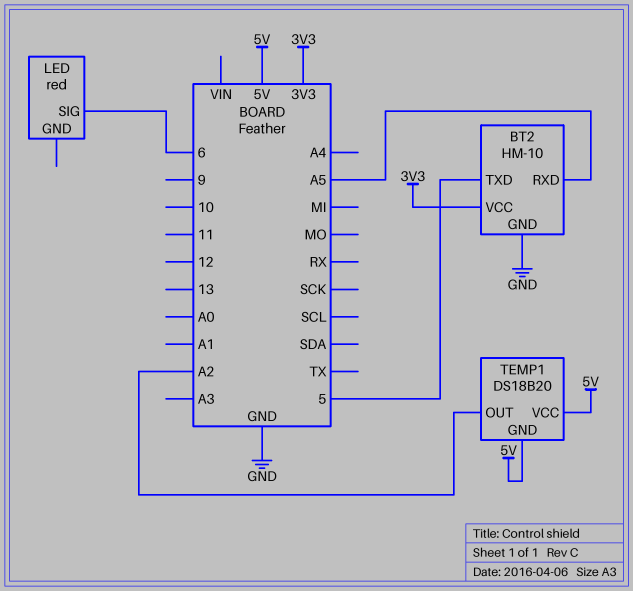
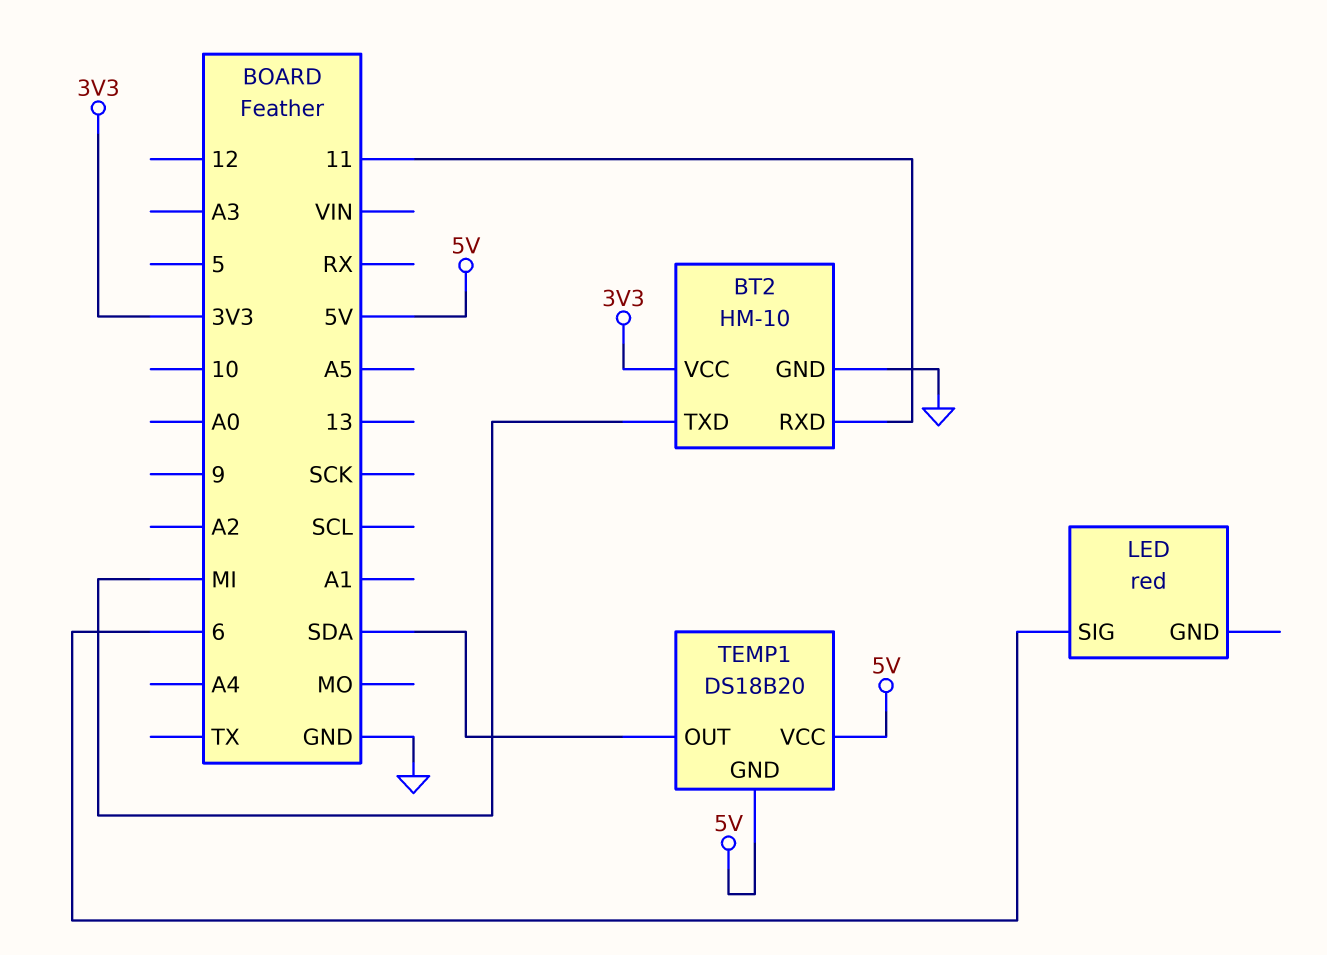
BT2 pin RXD: A5 -> 11
BT2 pin TXD: 5 -> MI
TEMP1 pin OUT: A2 -> SDA

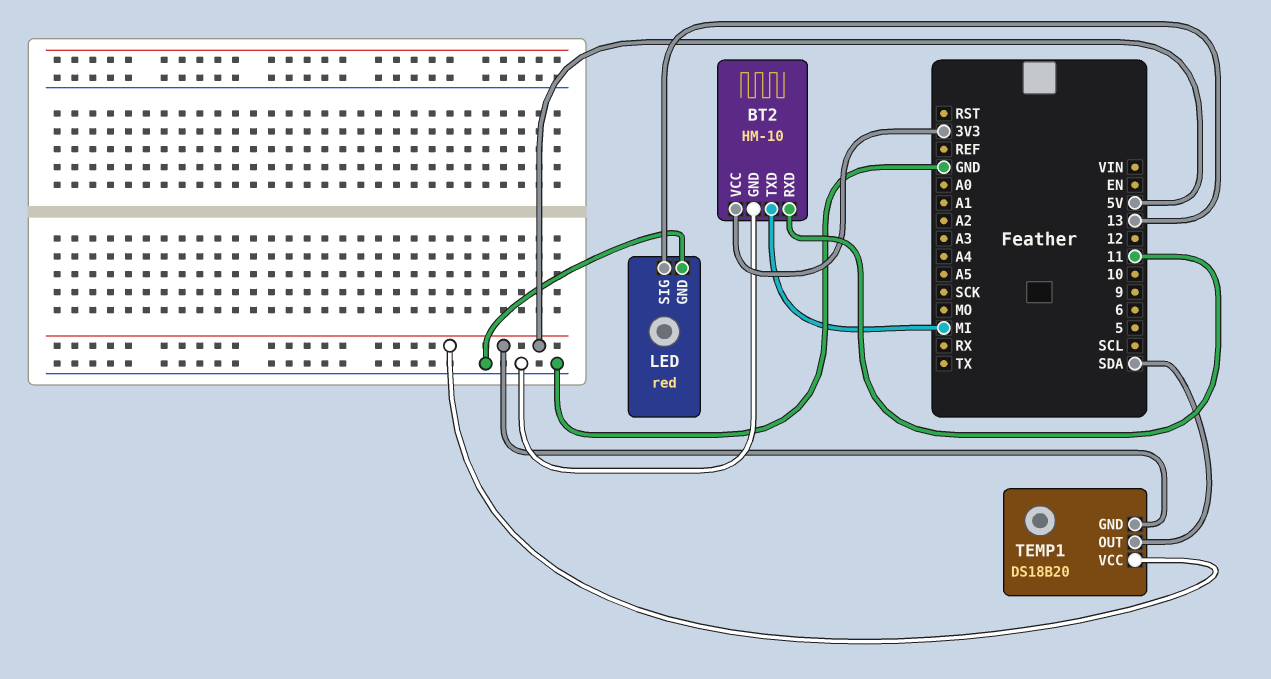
LED pin GND: none -> GND
LED pin SIG: 6 -> 13

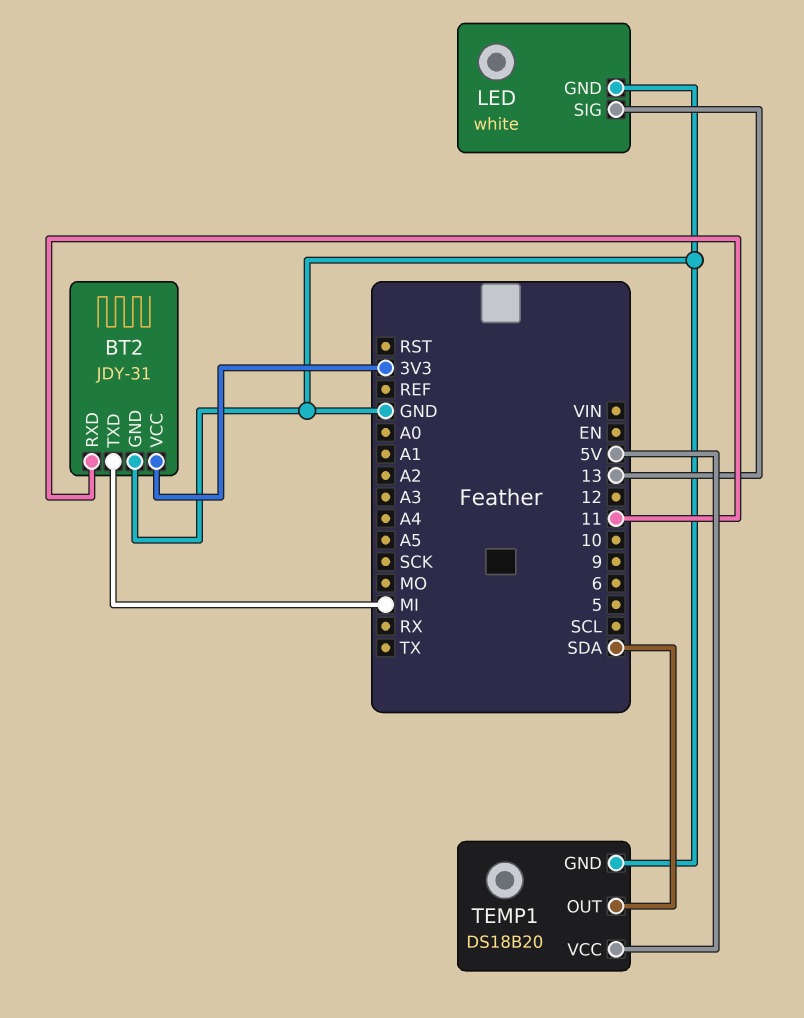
BT2: HM-10 -> JDY-31
LED: red -> white
TEMP1 pin GND: 5V -> GND

